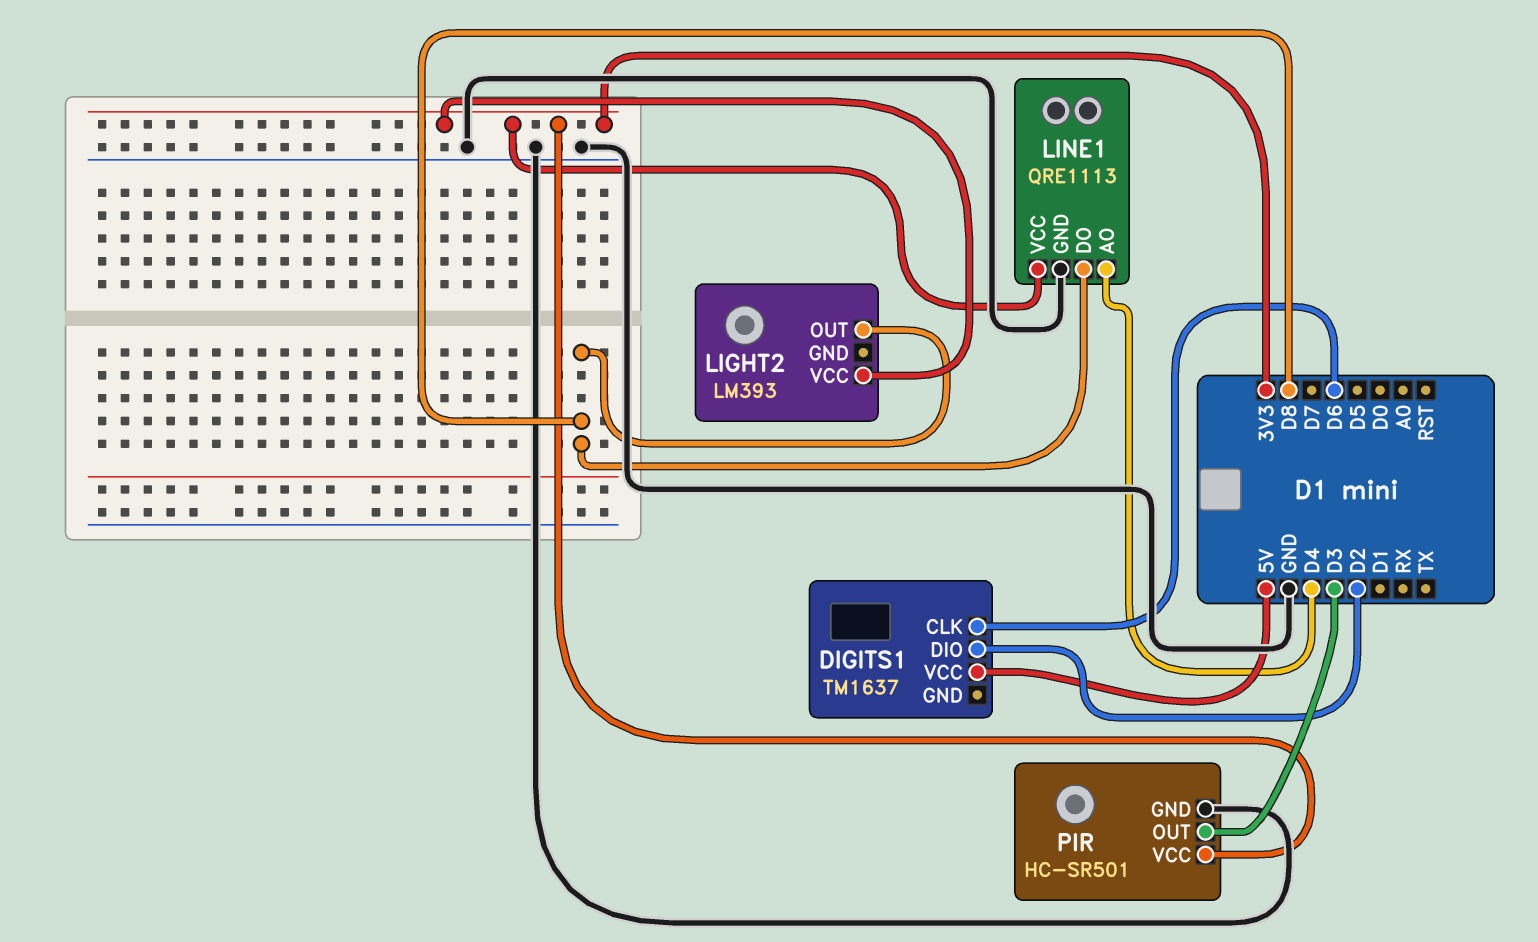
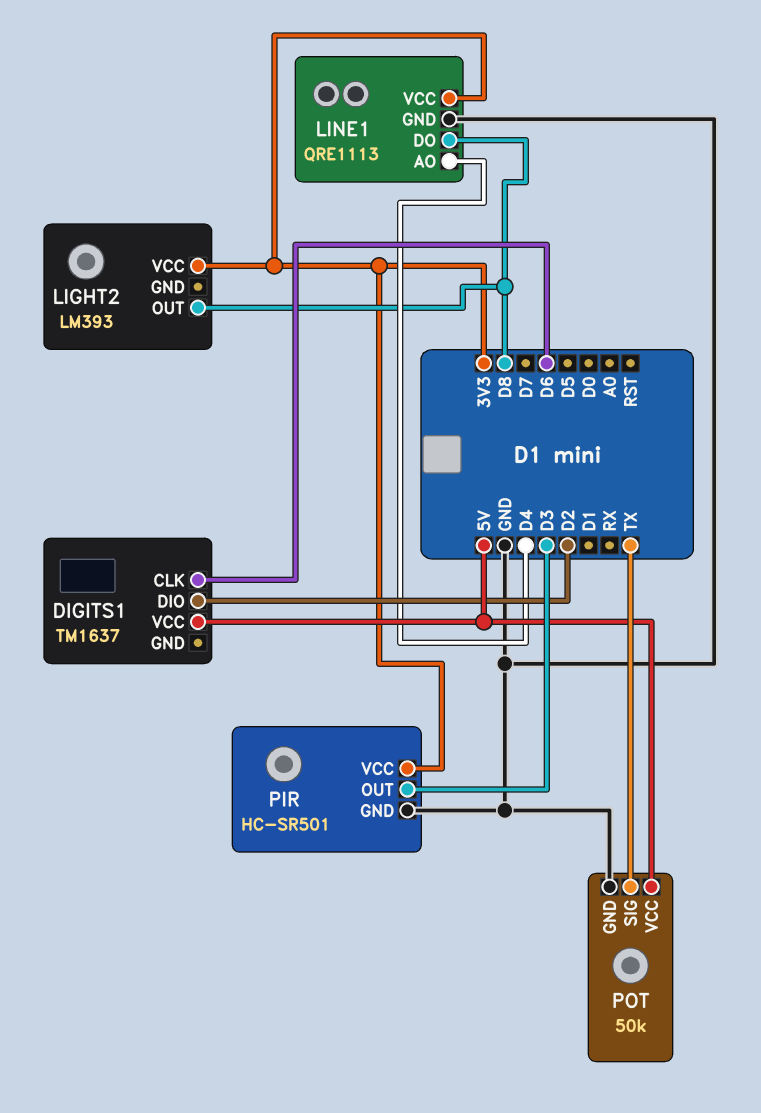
POT: none -> 50k
POT pin GND: none -> GND
POT pin SIG: none -> TX
POT pin VCC: none -> 5V

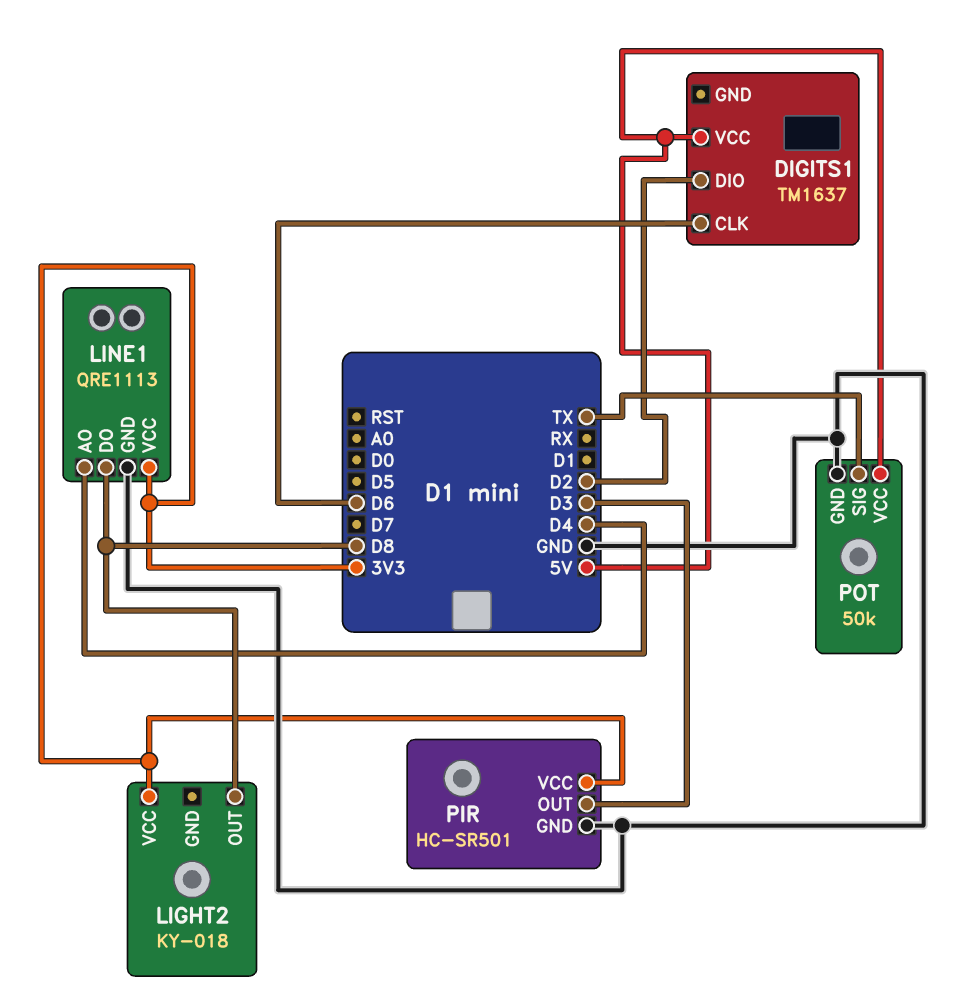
LIGHT2: LM393 -> KY-018

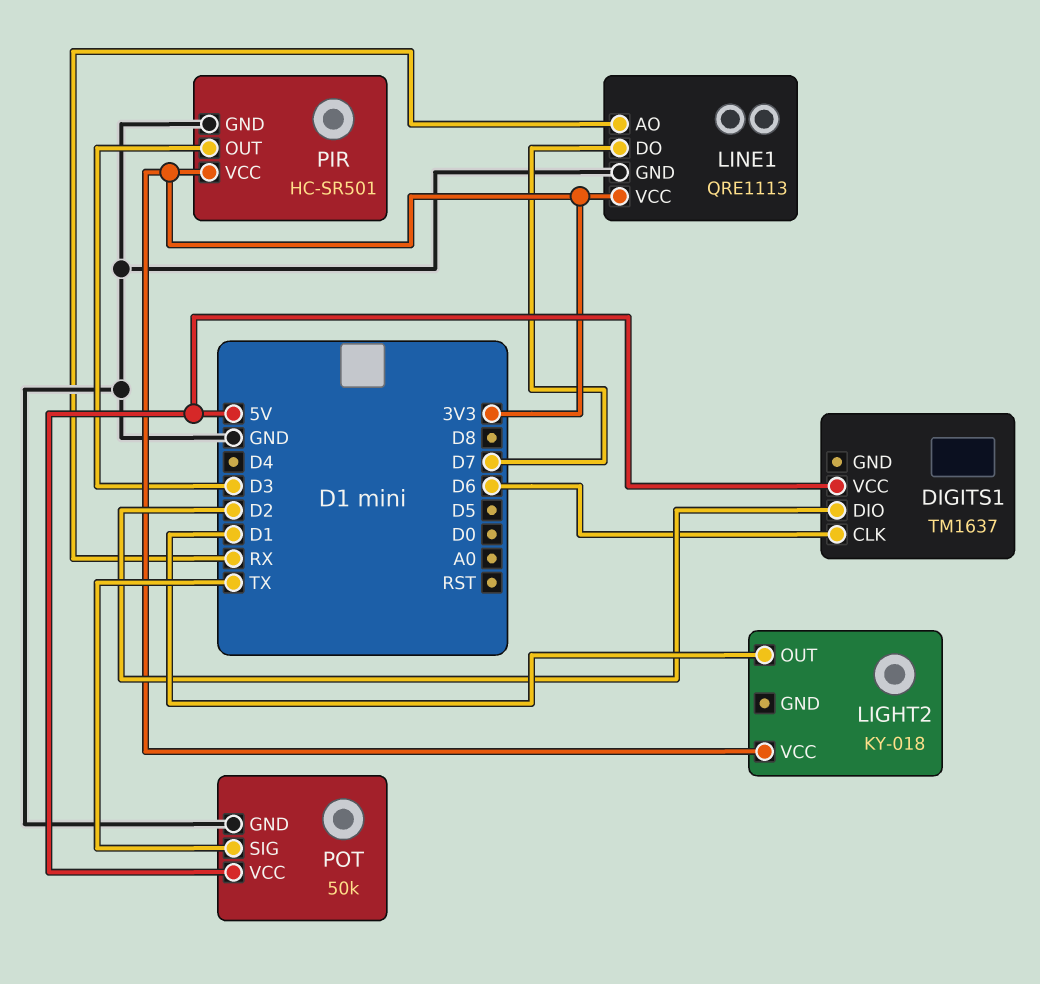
LIGHT2 pin OUT: D8 -> D1
LINE1 pin AO: D4 -> RX
LINE1 pin DO: D8 -> D7

